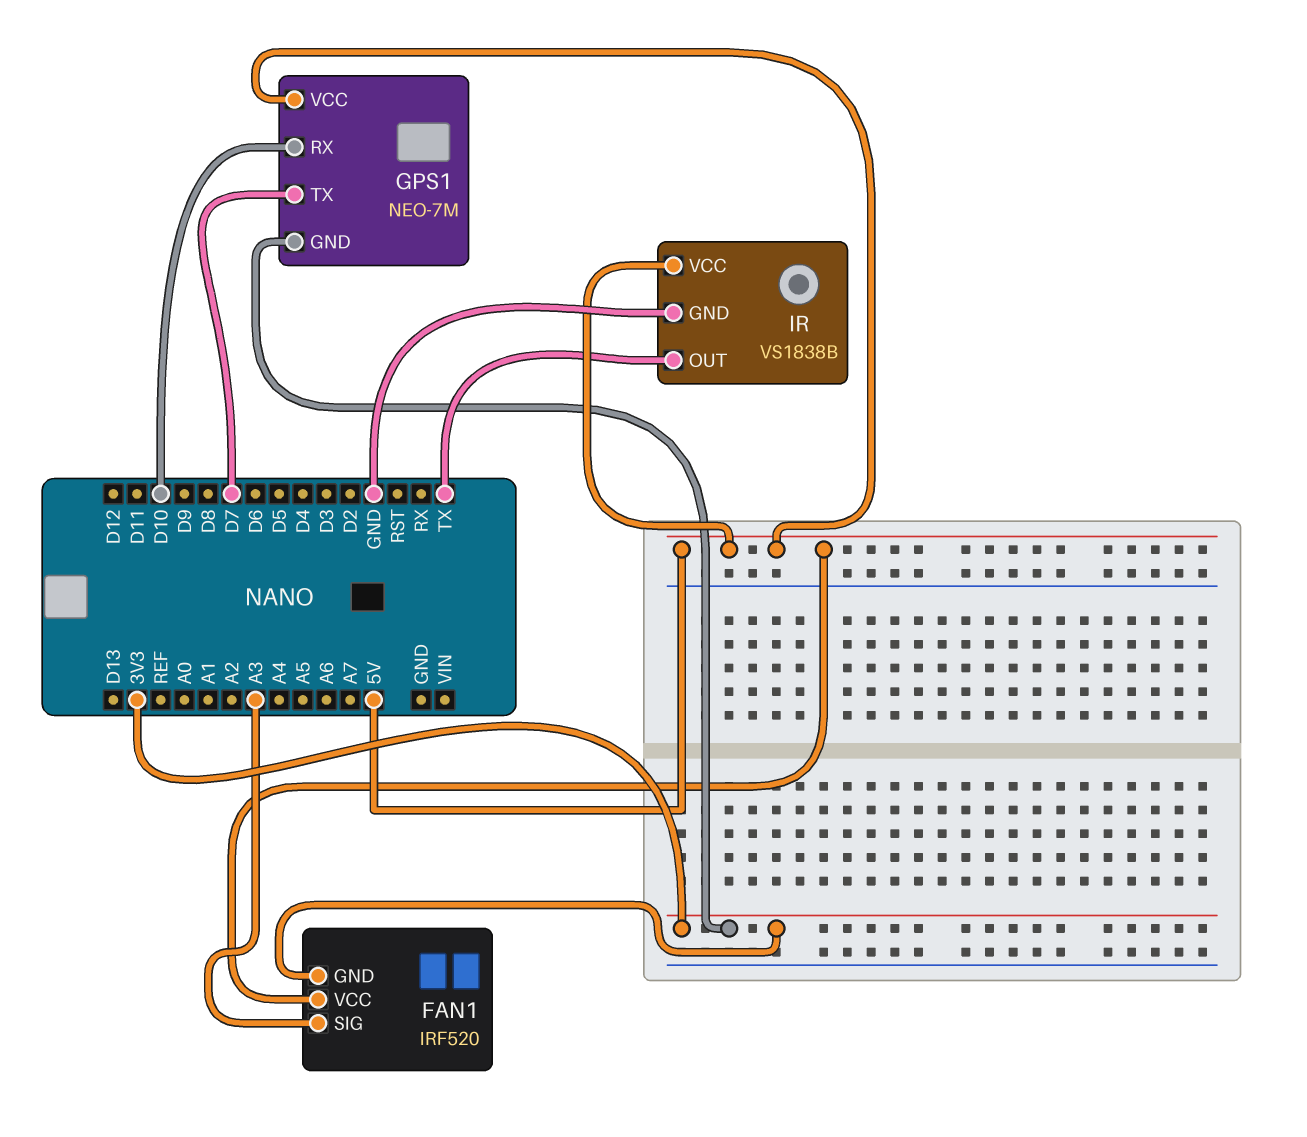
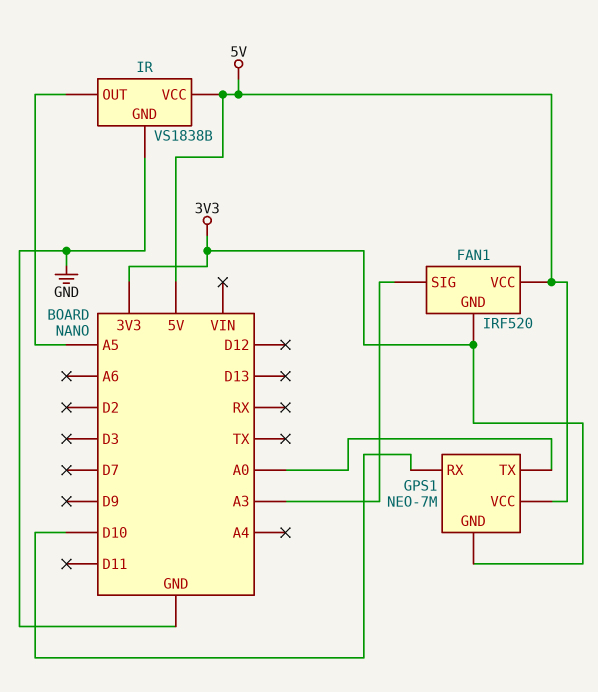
GPS1 pin TX: D7 -> A0
IR pin OUT: TX -> A5

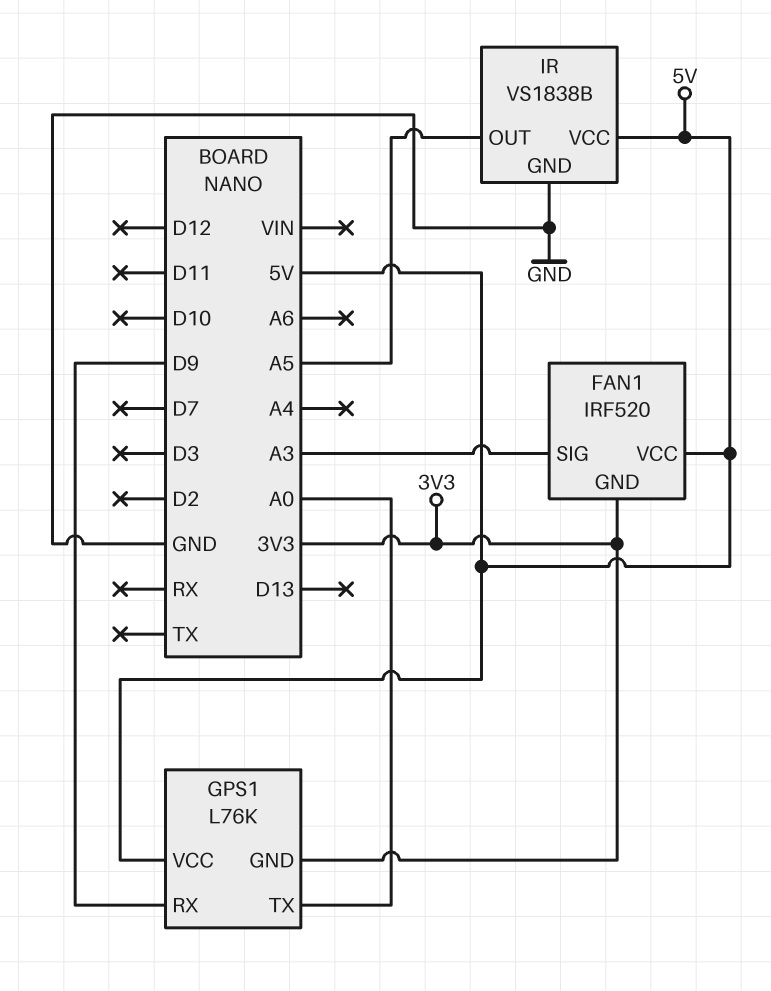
GPS1: NEO-7M -> L76K
GPS1 pin RX: D10 -> D9

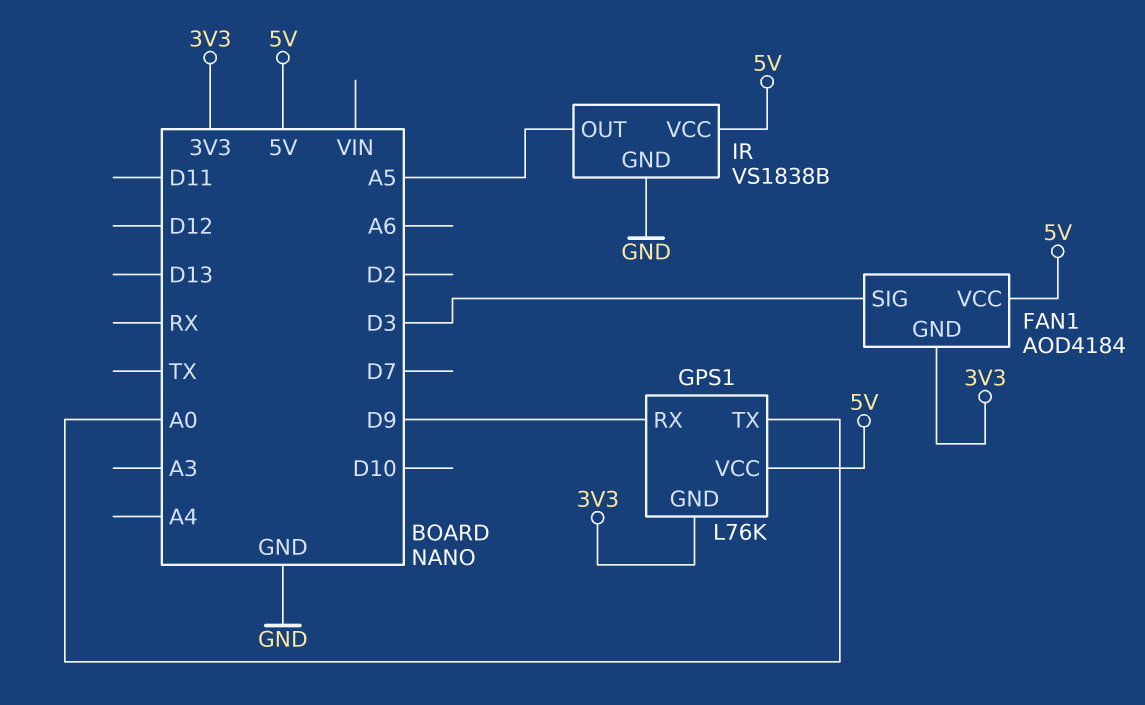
FAN1: IRF520 -> AOD4184
FAN1 pin SIG: A3 -> D3

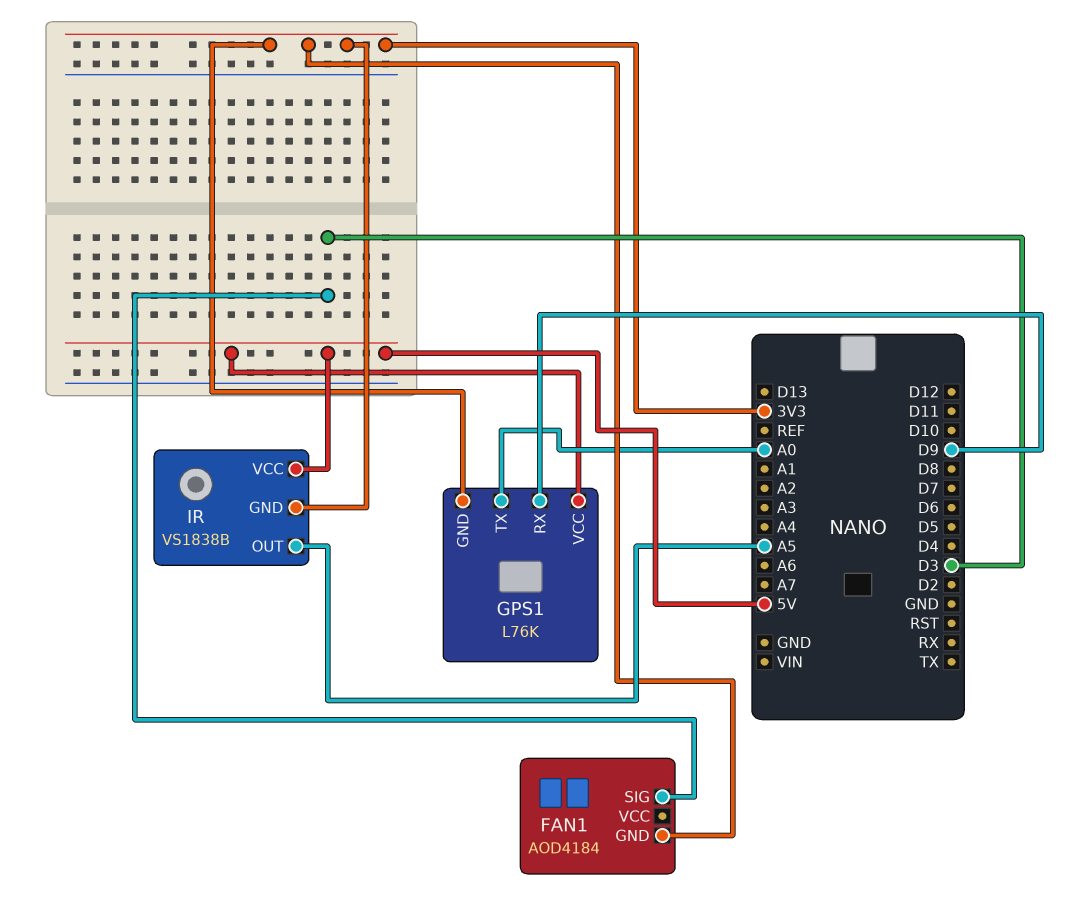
FAN1 pin VCC: 5V -> none
IR pin GND: GND -> 3V3

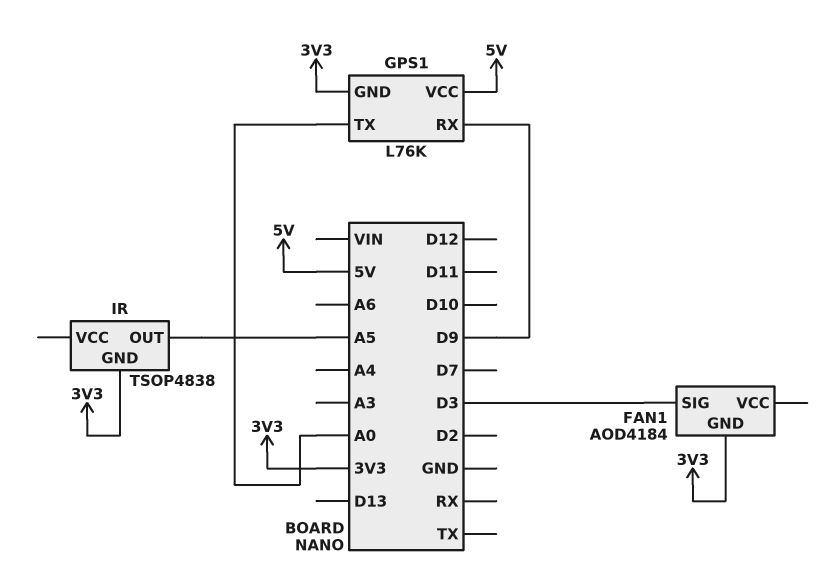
IR: VS1838B -> TSOP4838
IR pin VCC: 5V -> none

